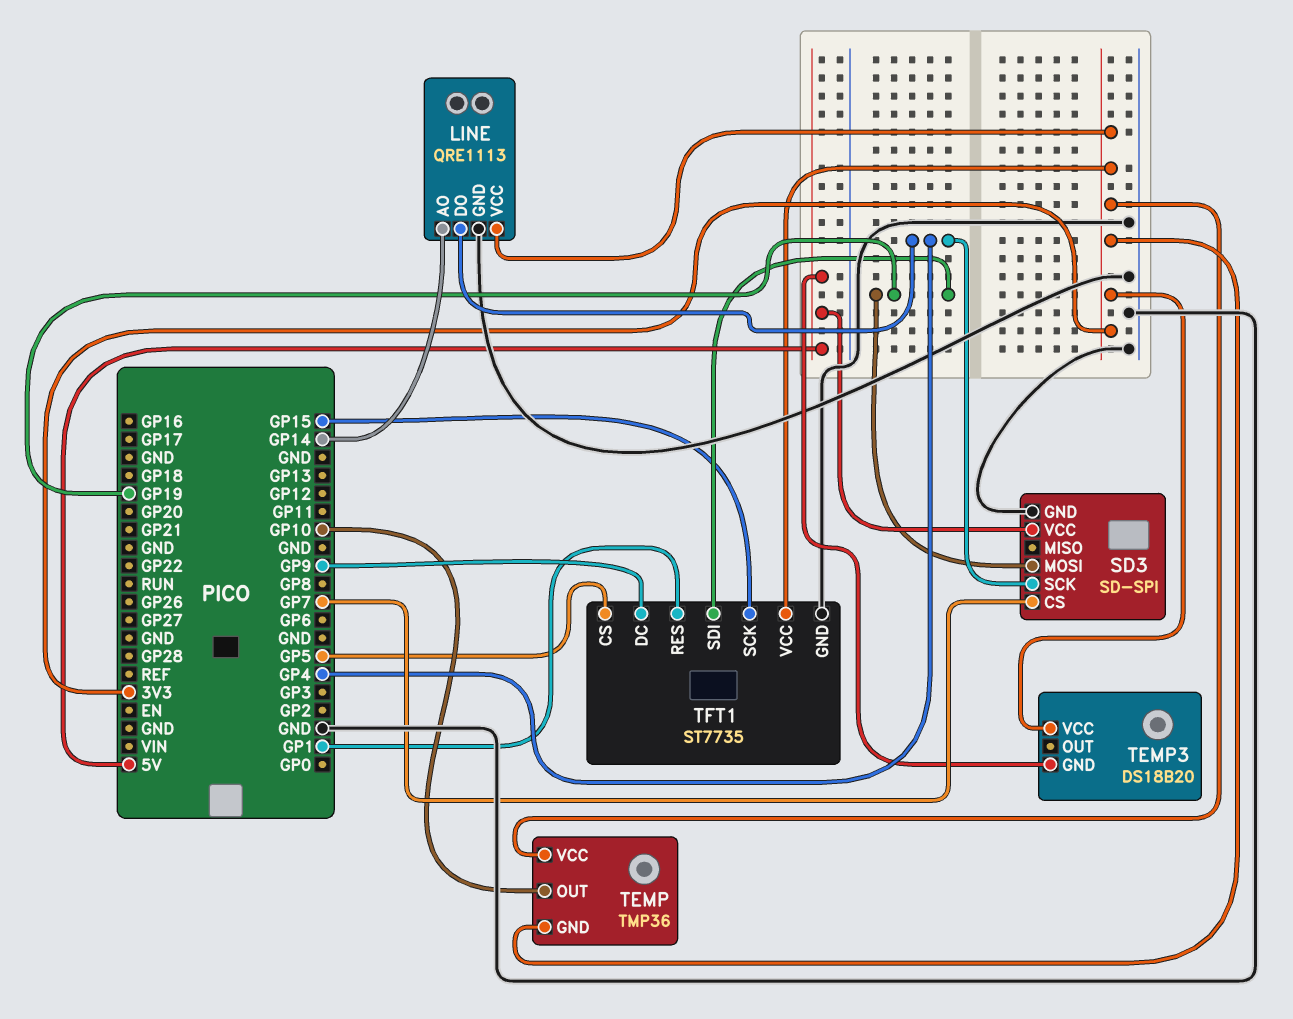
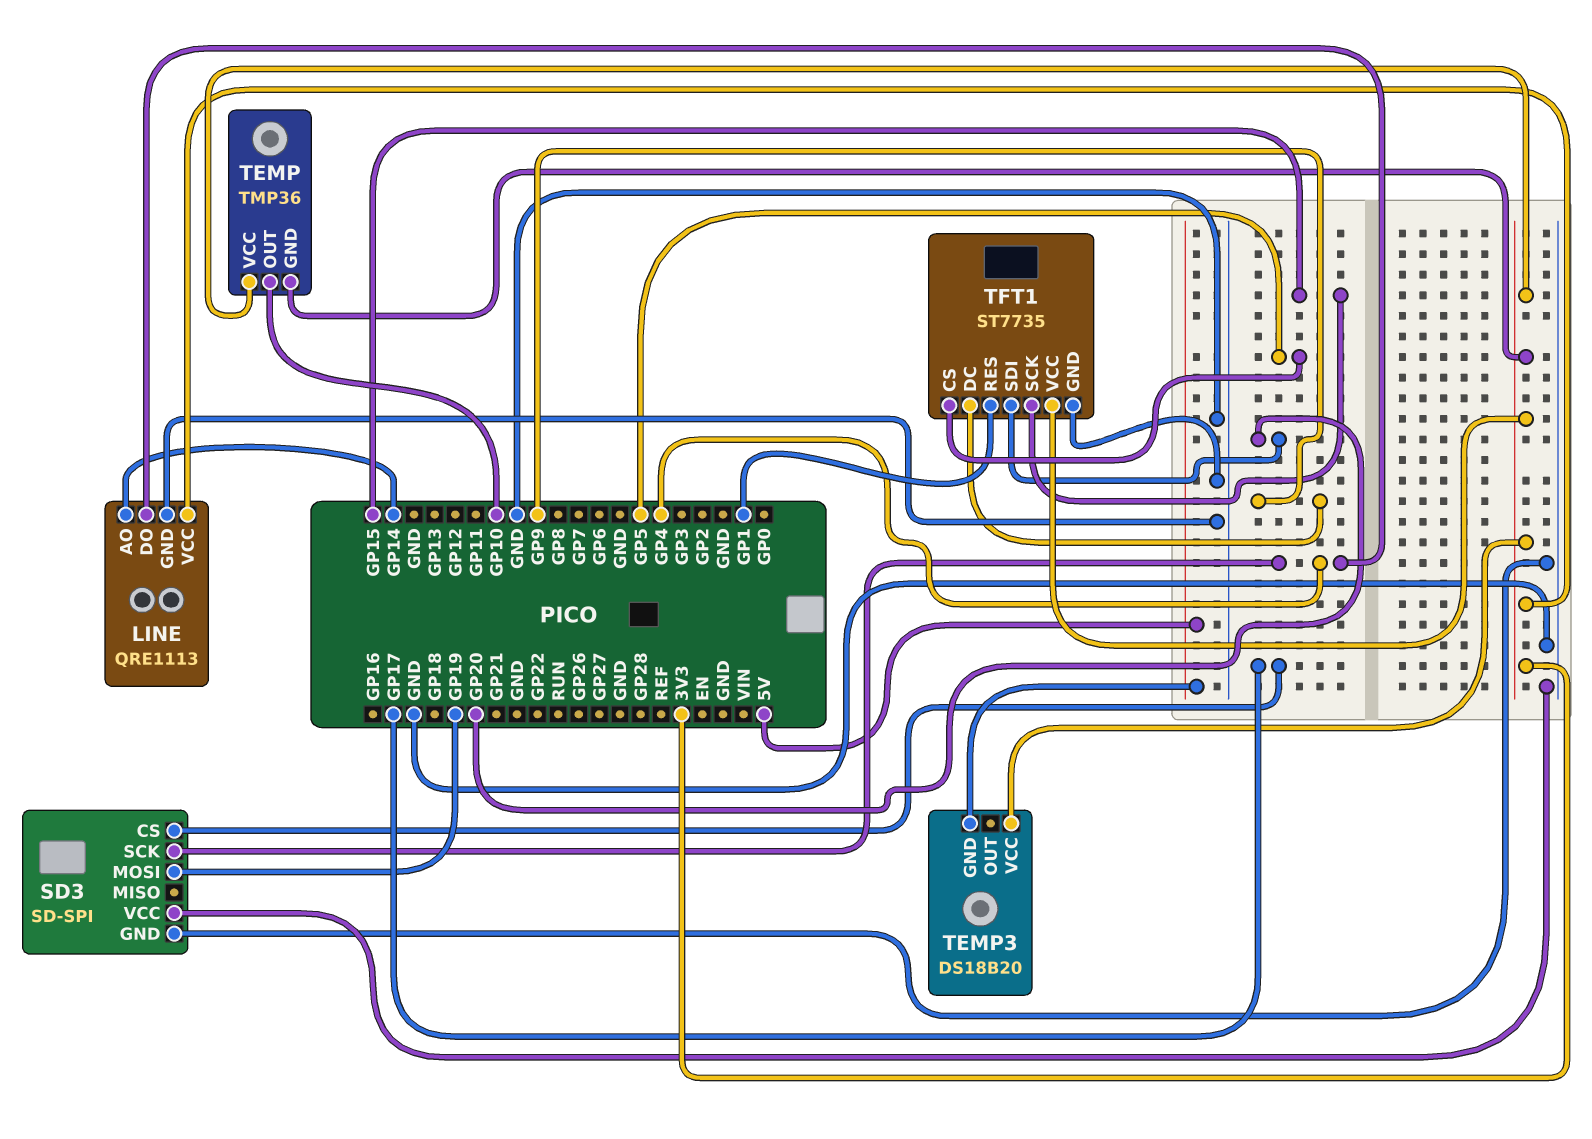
SD3 pin CS: GP7 -> GP17
SD3 pin VCC: 5V -> GND
TFT1 pin SDI: GP19 -> GP20

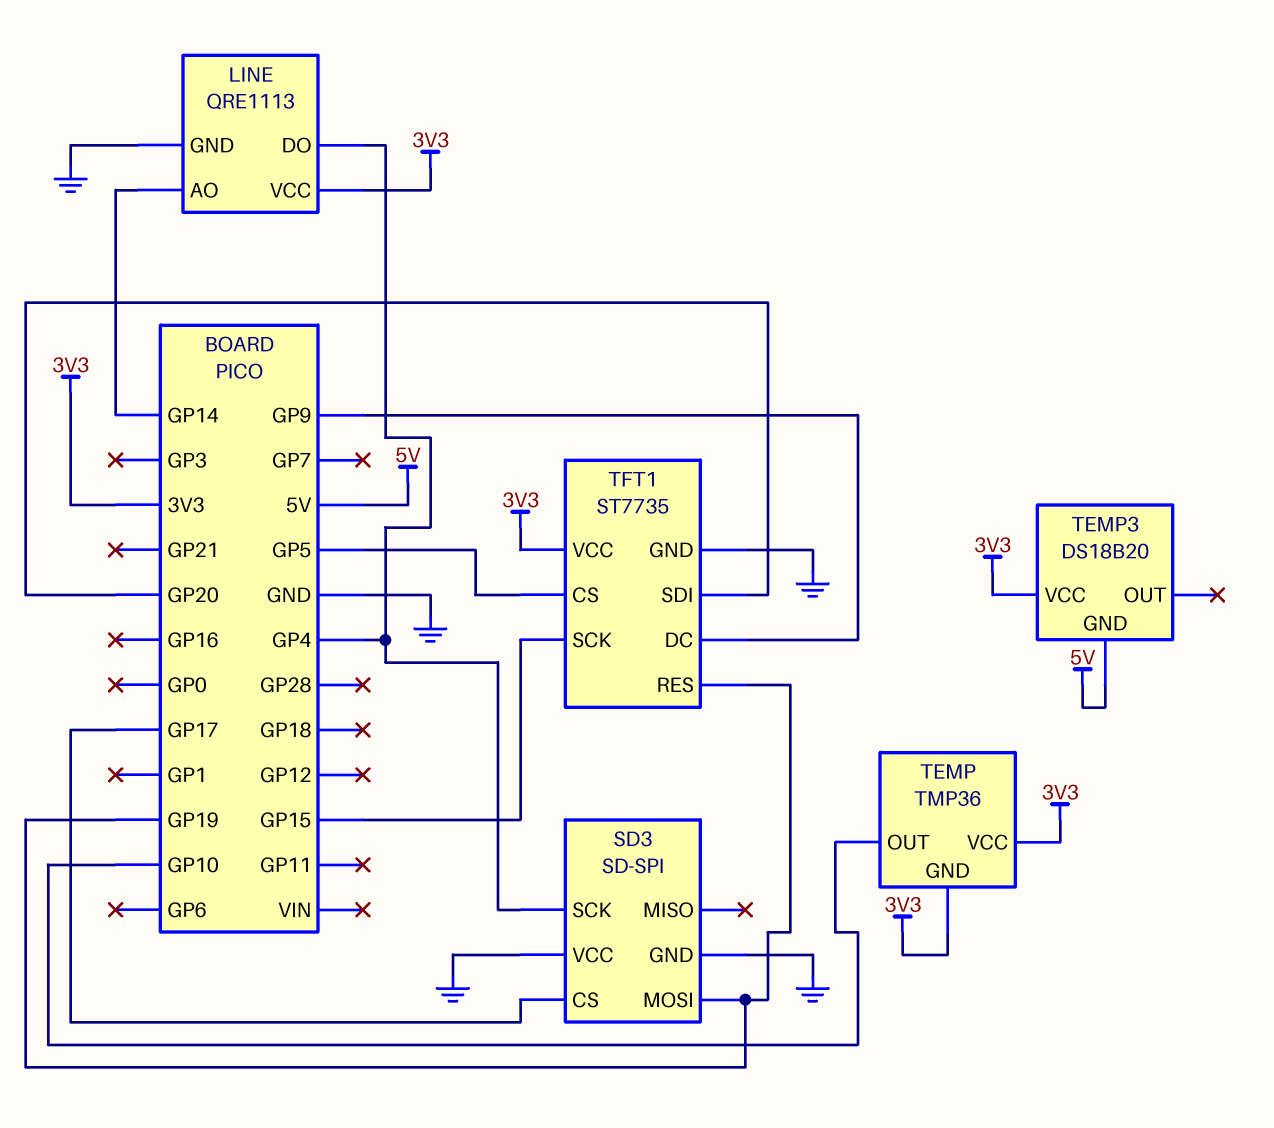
TFT1 pin RES: GP1 -> GP19

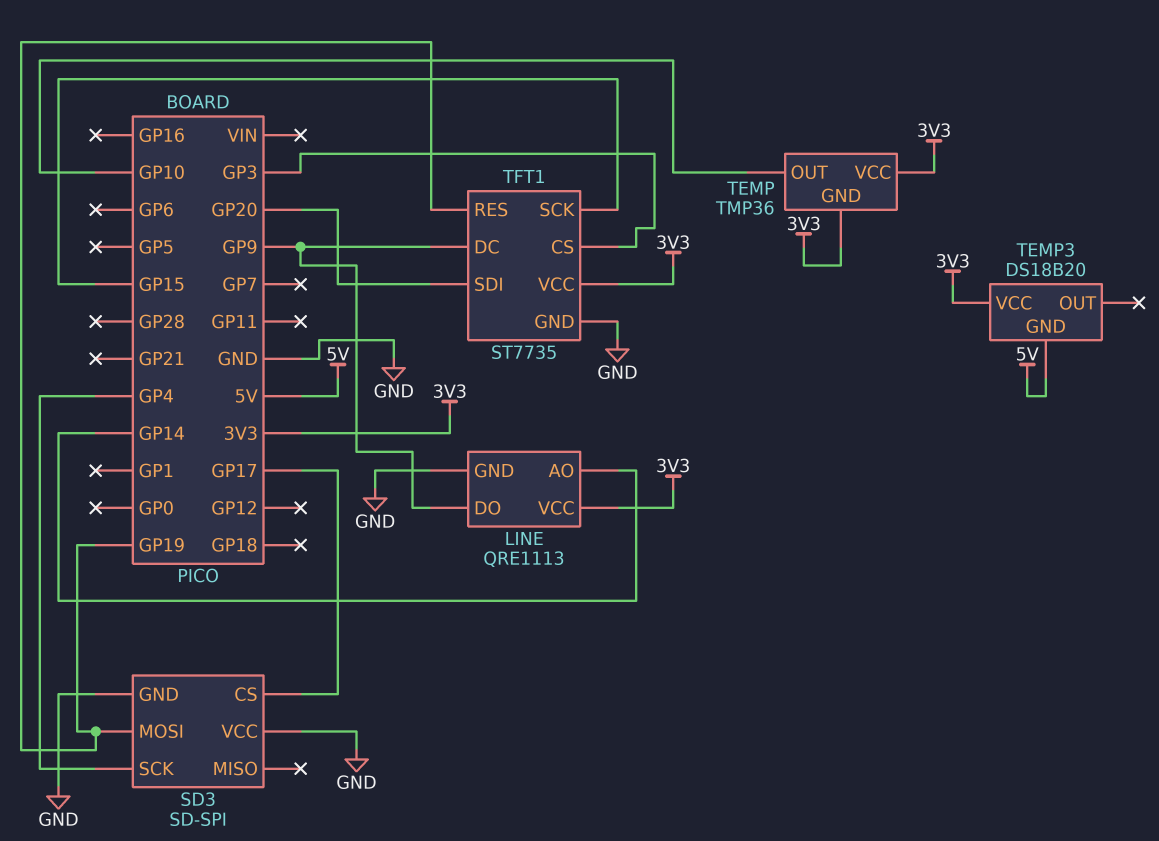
LINE pin DO: GP4 -> GP9
TFT1 pin CS: GP5 -> GP3

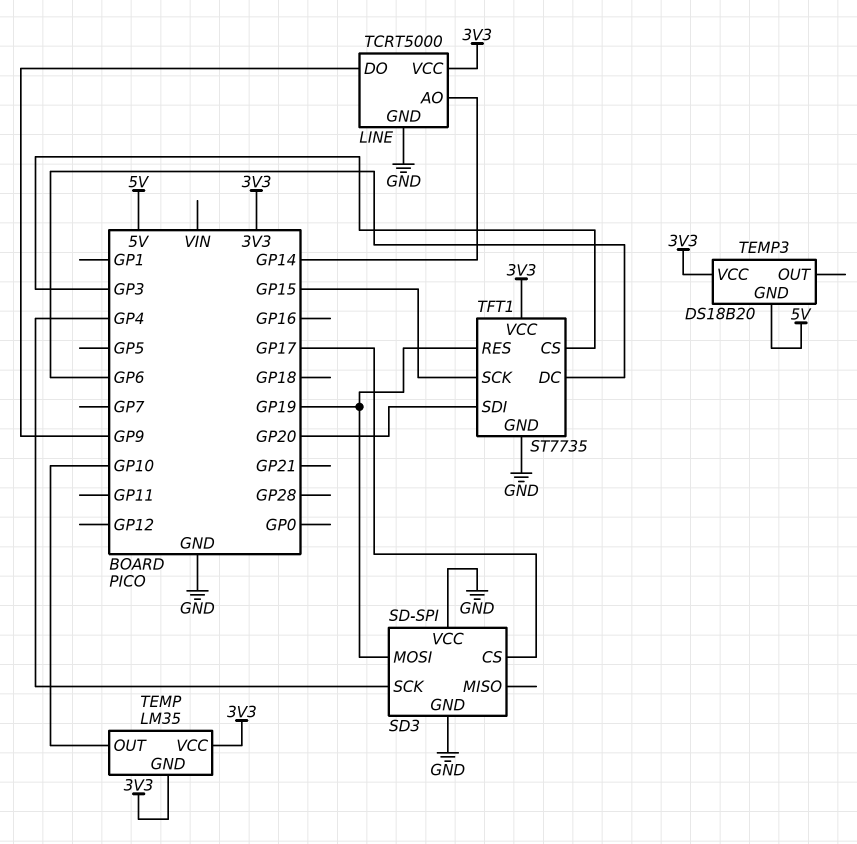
LINE: QRE1113 -> TCRT5000
TEMP: TMP36 -> LM35
TFT1 pin DC: GP9 -> GP6

